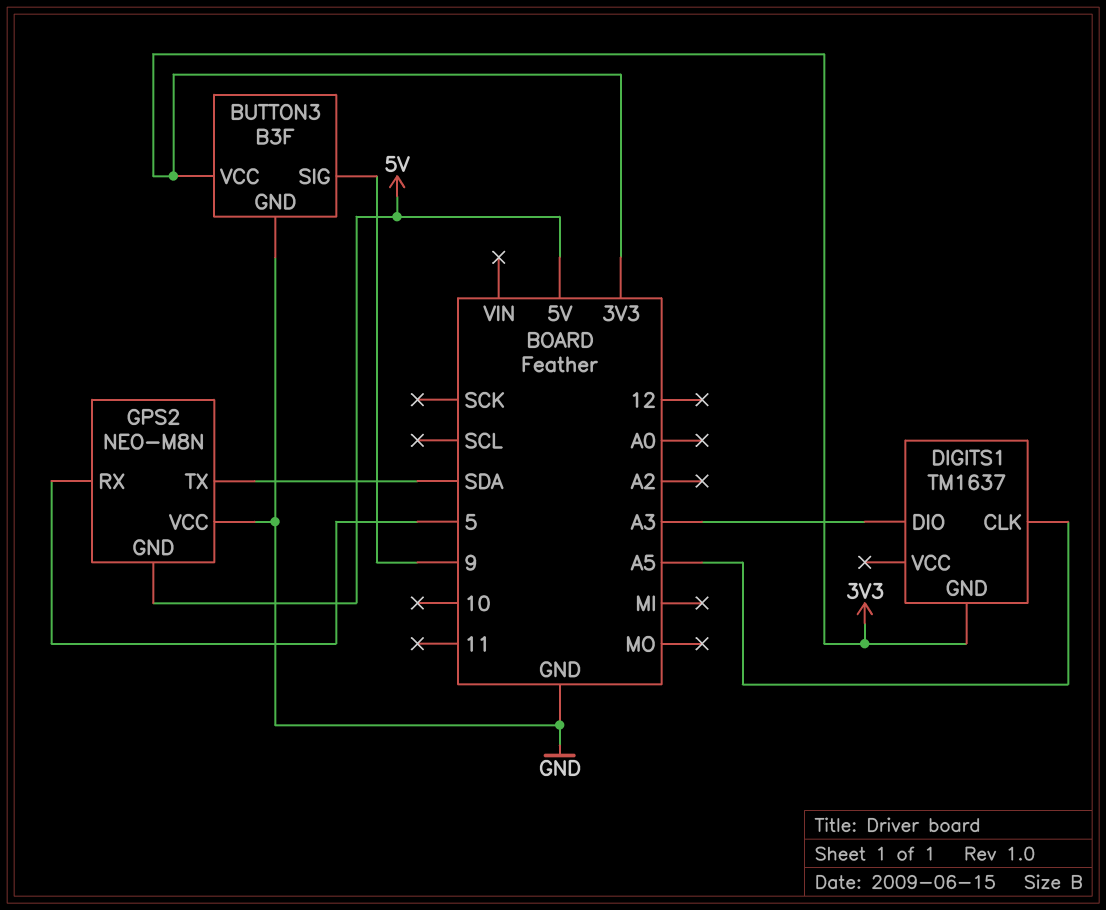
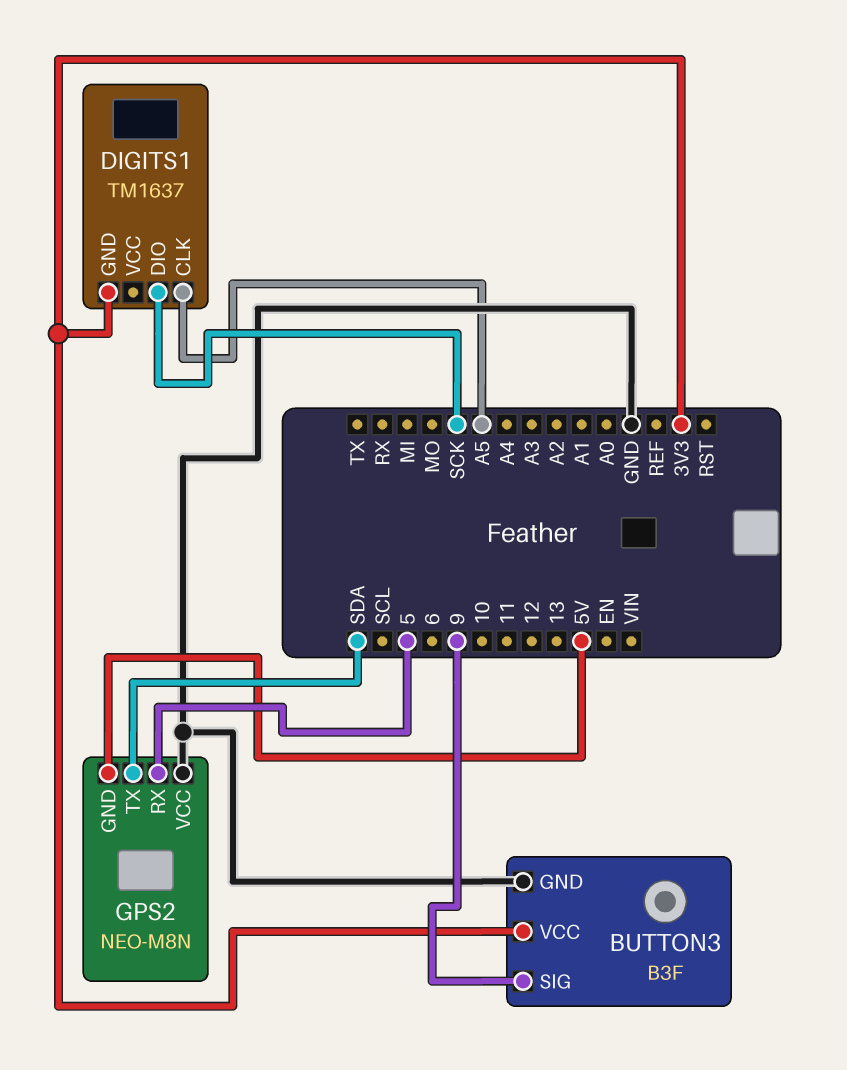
DIGITS1 pin DIO: A3 -> SCK

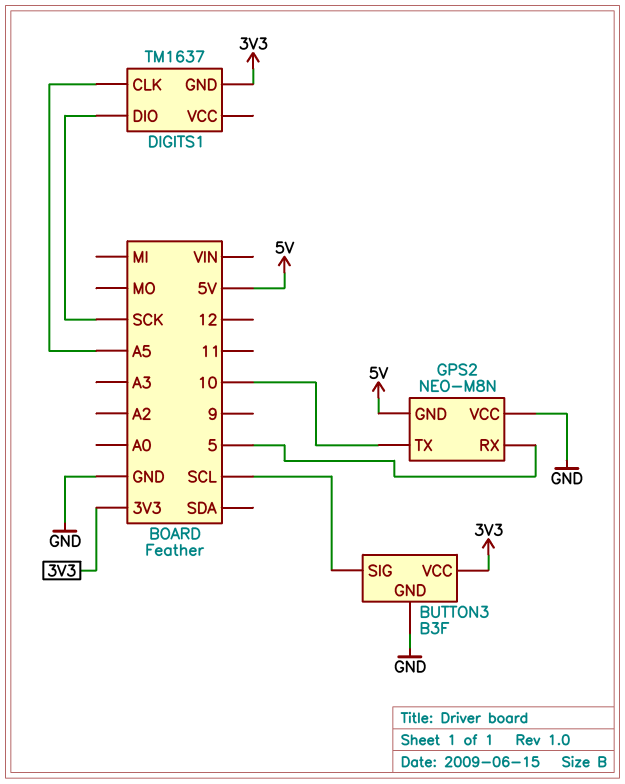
BUTTON3 pin SIG: 9 -> SCL
GPS2 pin TX: SDA -> 10

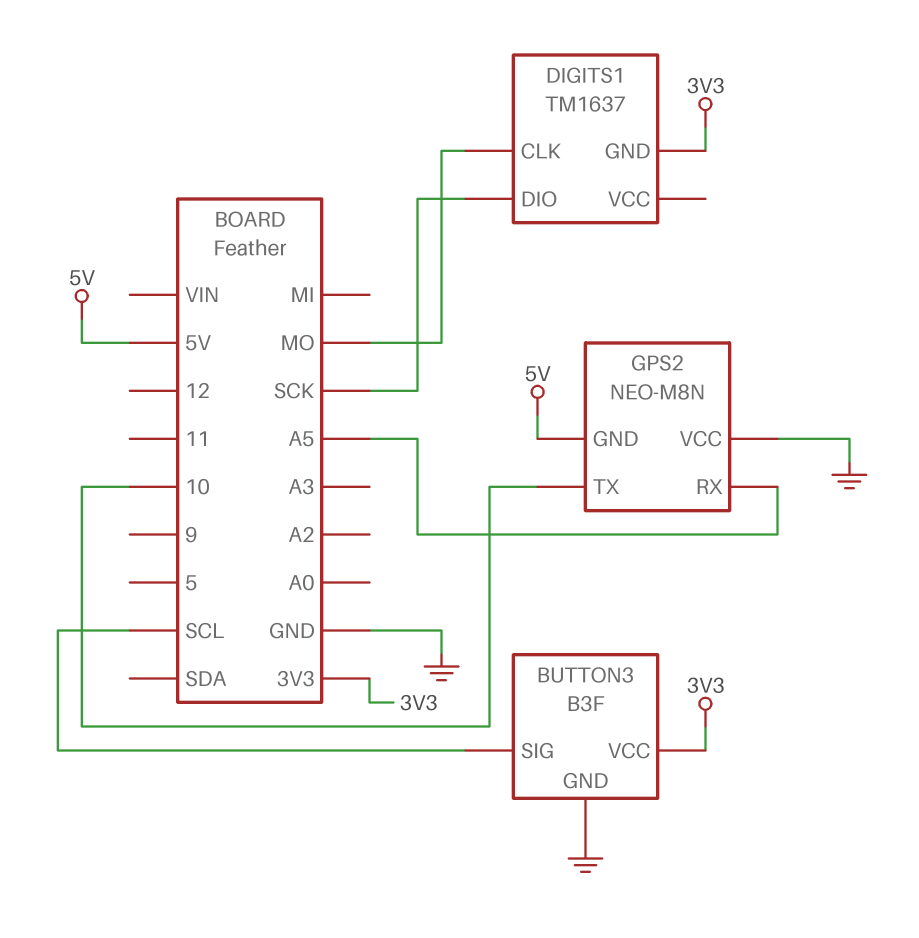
DIGITS1 pin CLK: A5 -> MO
GPS2 pin RX: 5 -> A5

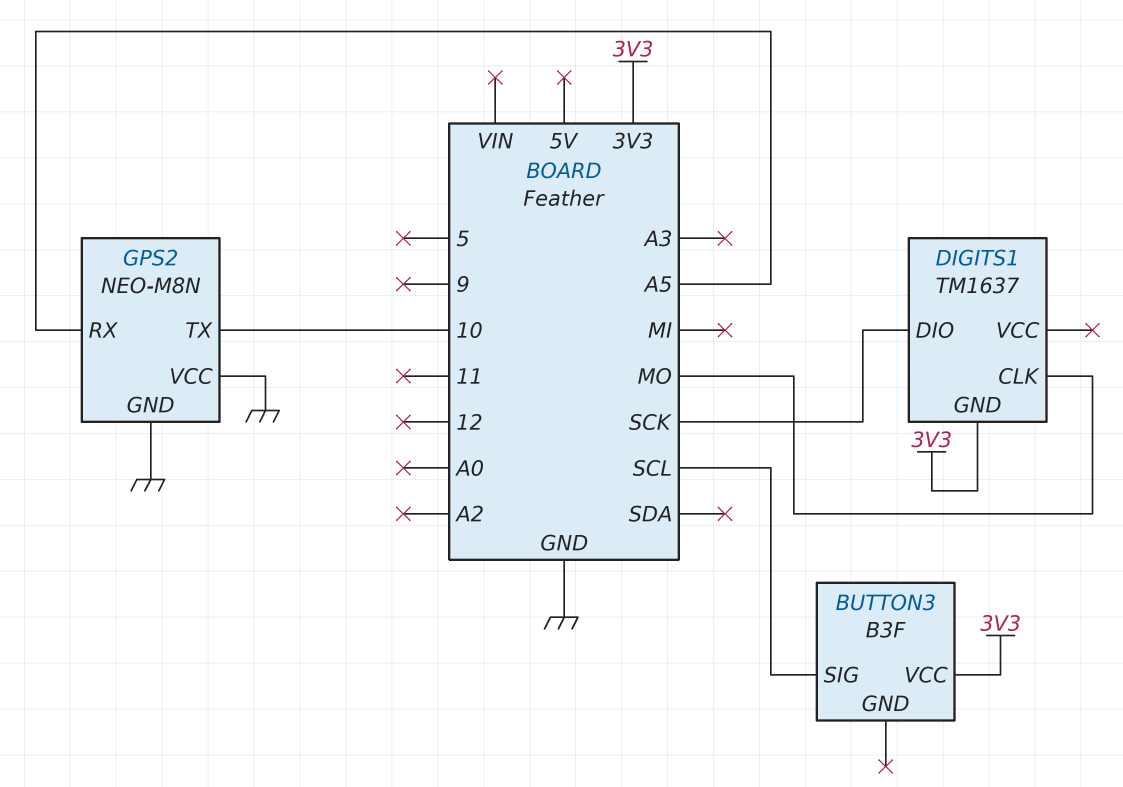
BUTTON3 pin GND: GND -> none
GPS2 pin GND: 5V -> GND

